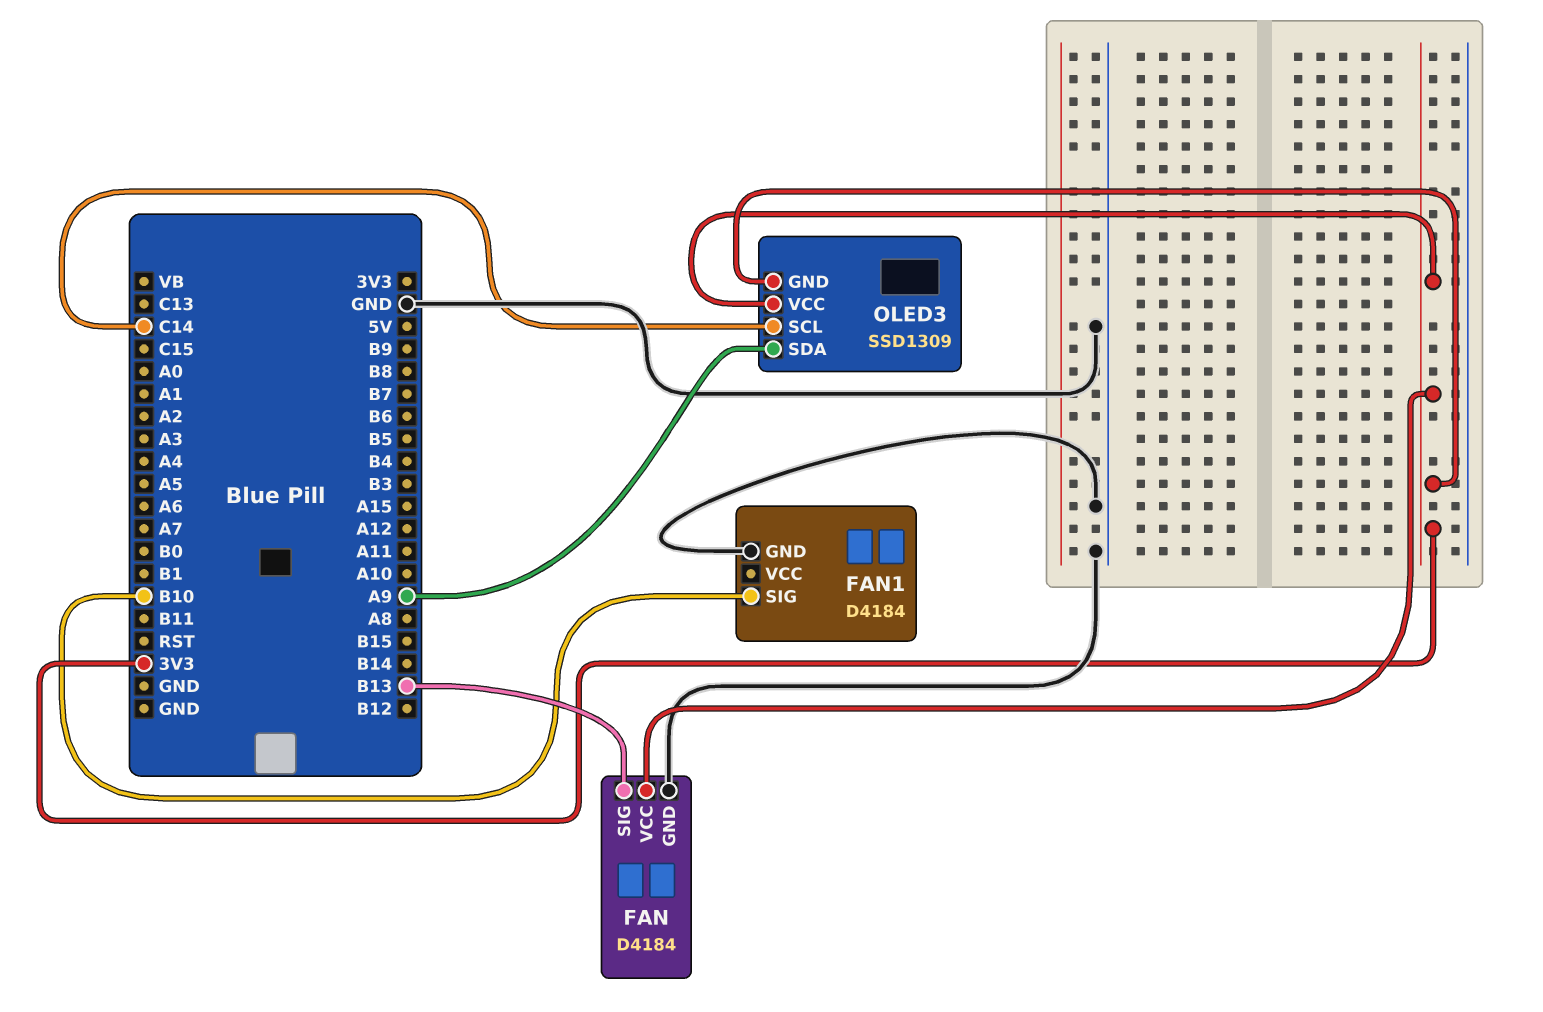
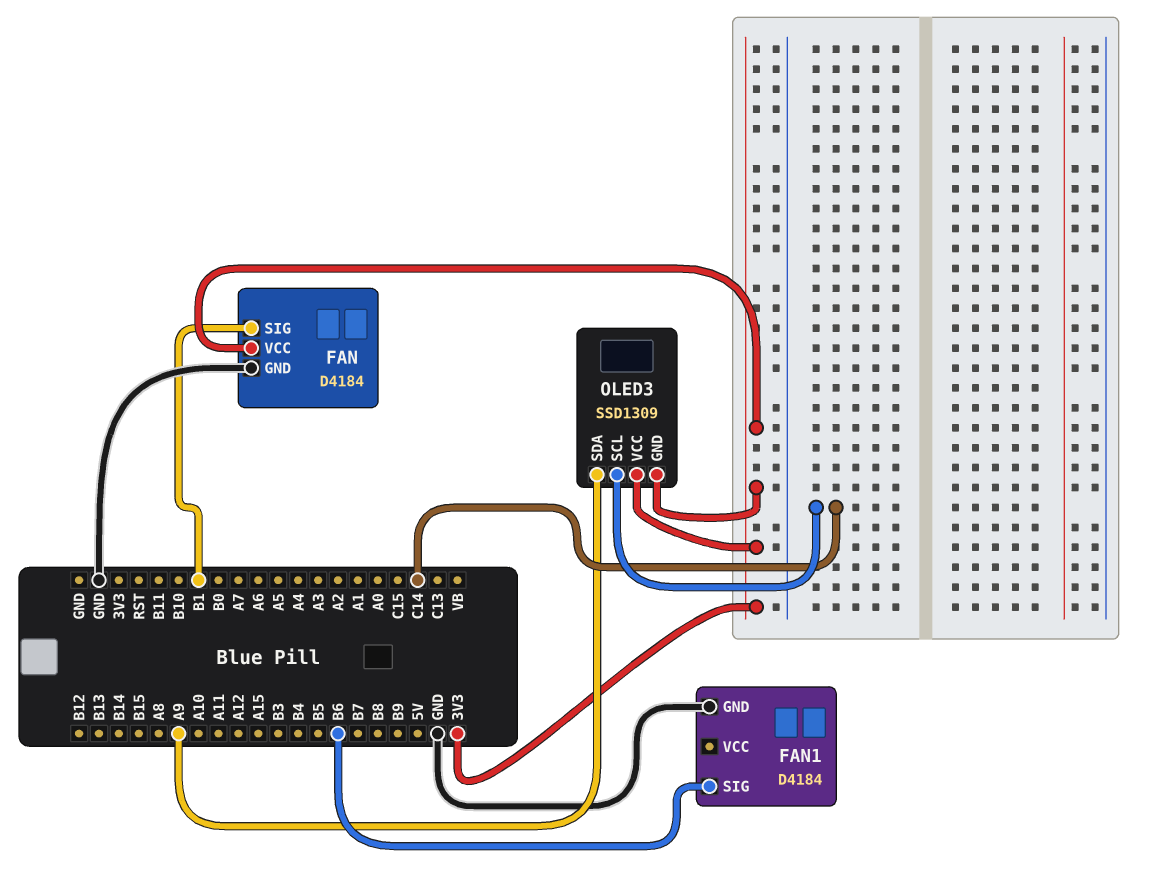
FAN pin SIG: B13 -> B1
FAN1 pin SIG: B10 -> B6

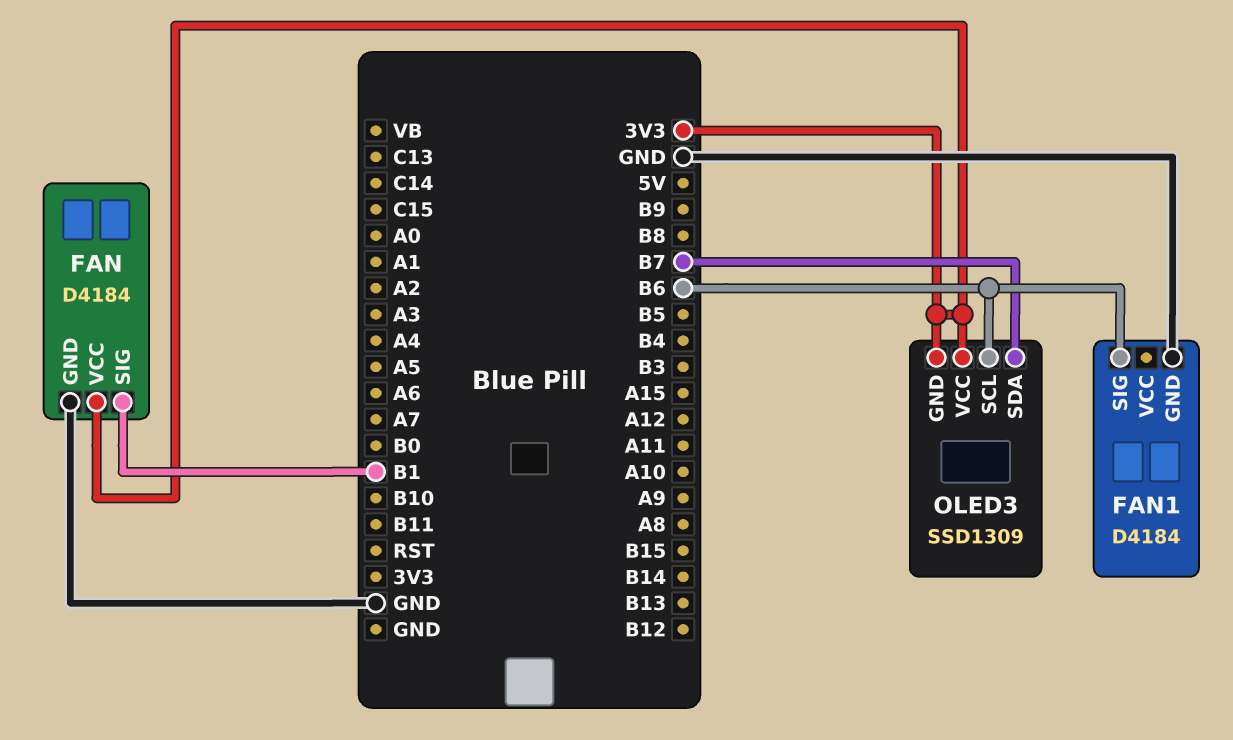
OLED3 pin SCL: C14 -> B6
OLED3 pin SDA: A9 -> B7

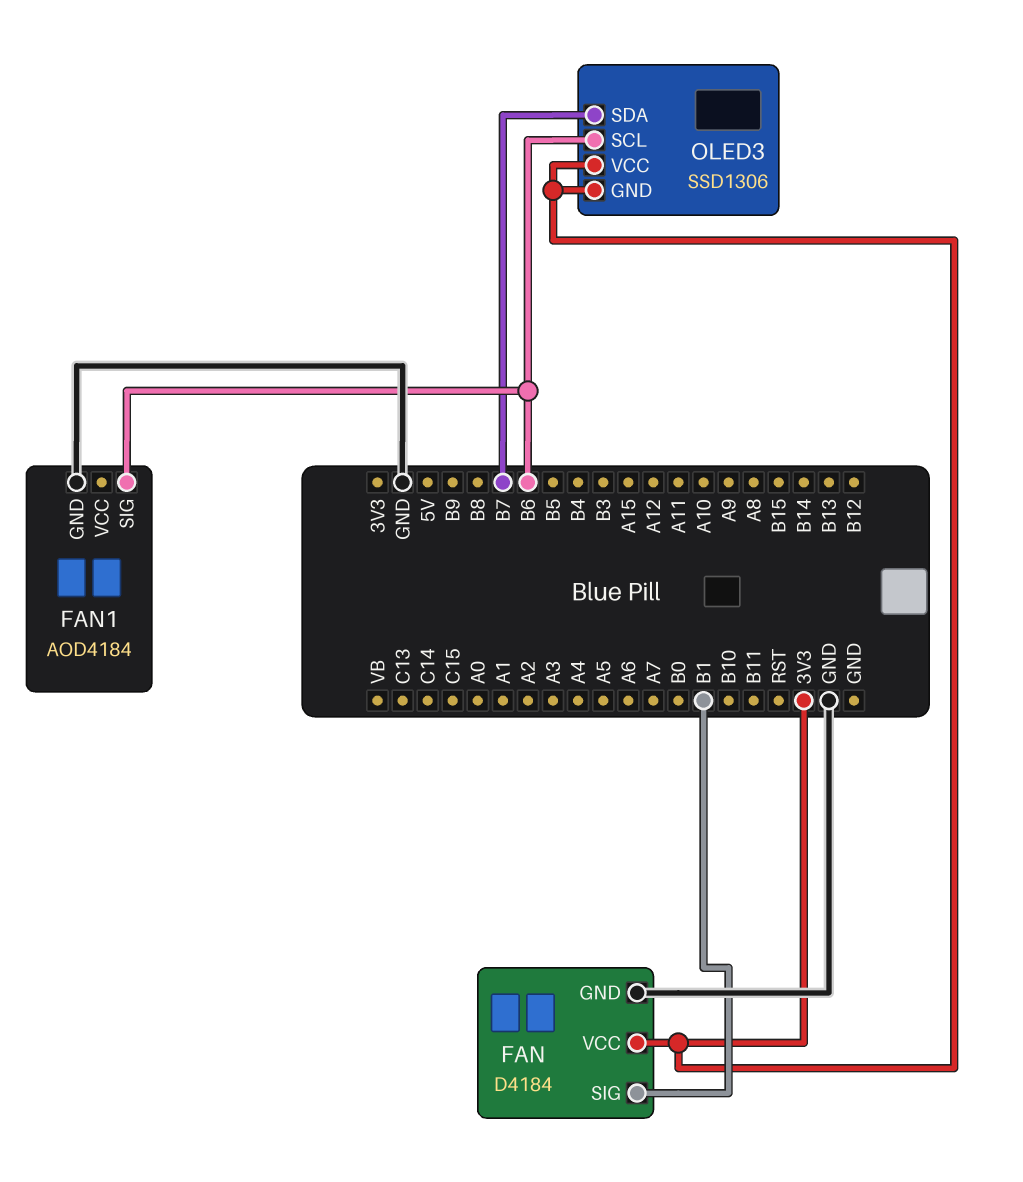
FAN1: D4184 -> AOD4184
OLED3: SSD1309 -> SSD1306

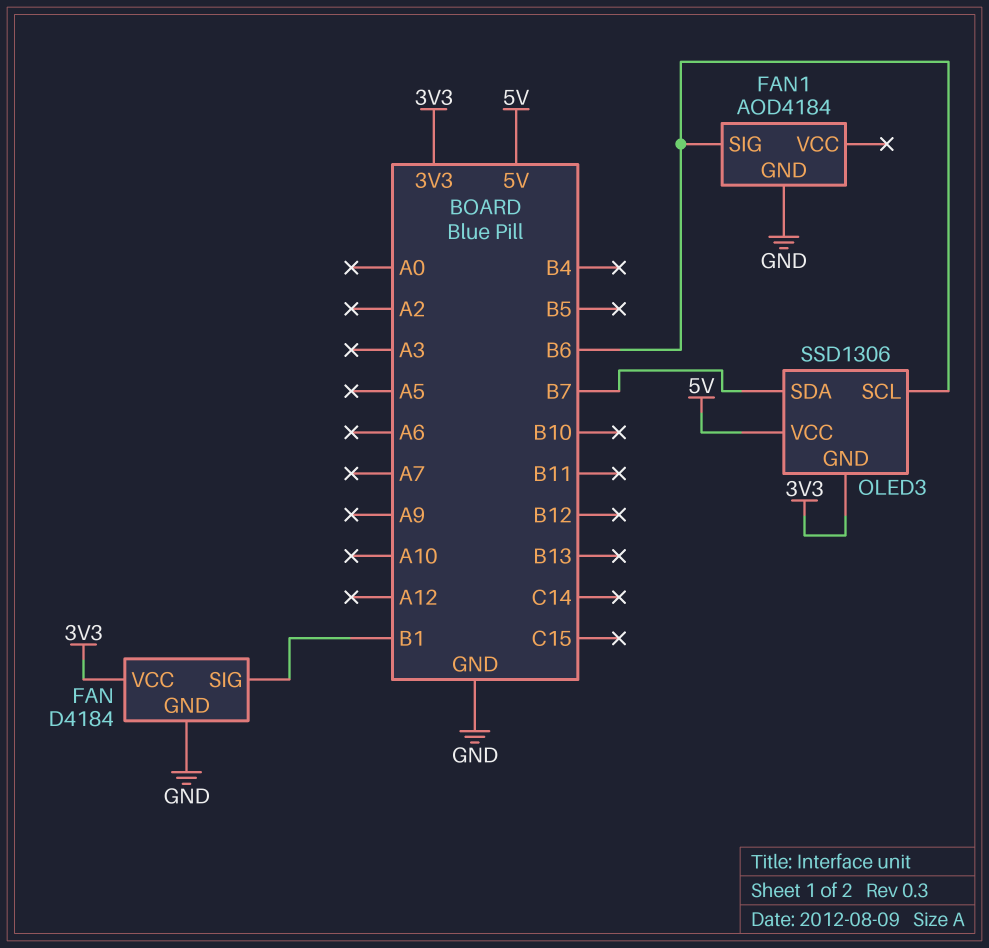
OLED3 pin VCC: 3V3 -> 5V

